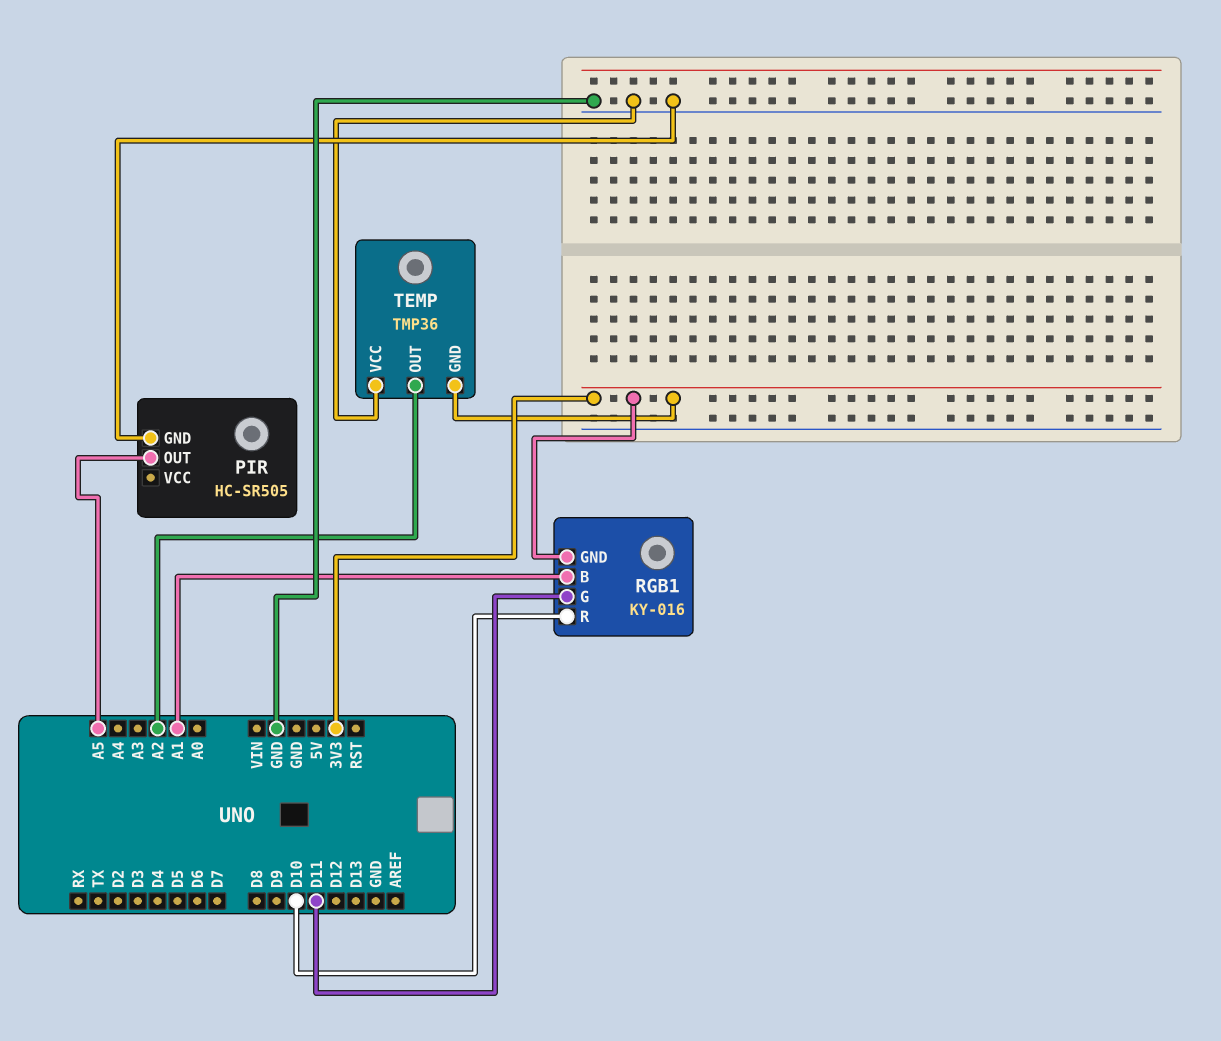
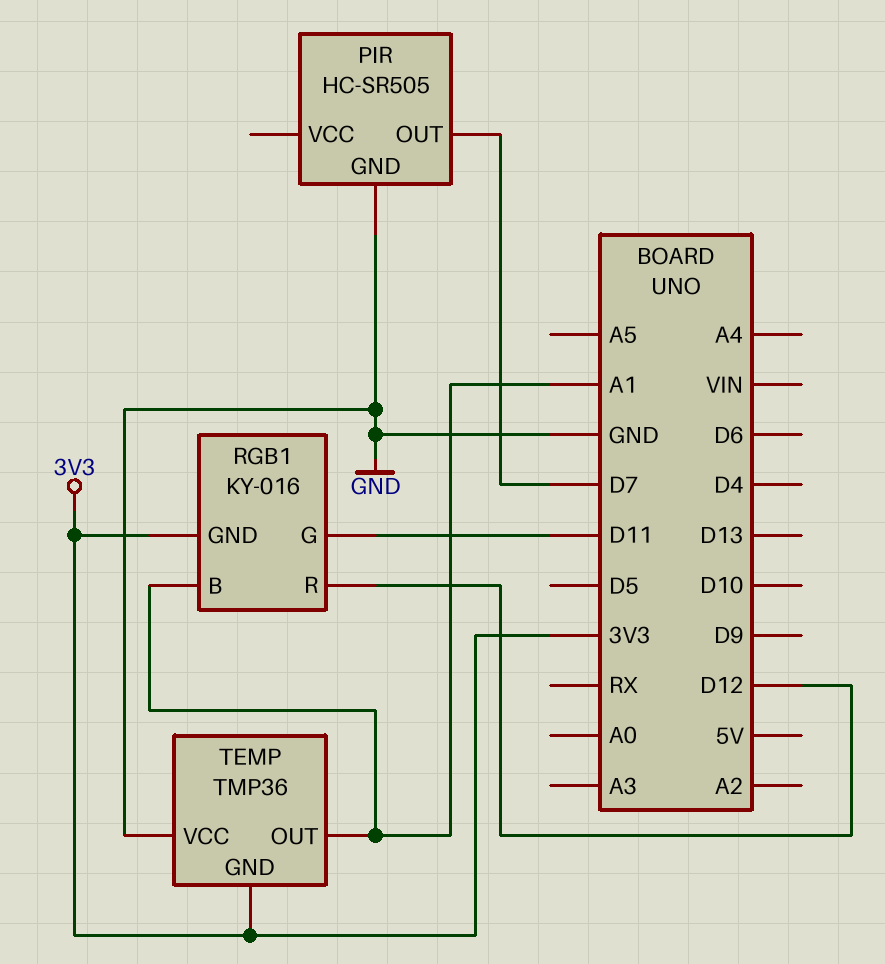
PIR pin OUT: A5 -> D7
RGB1 pin R: D10 -> D12
TEMP pin OUT: A2 -> A1

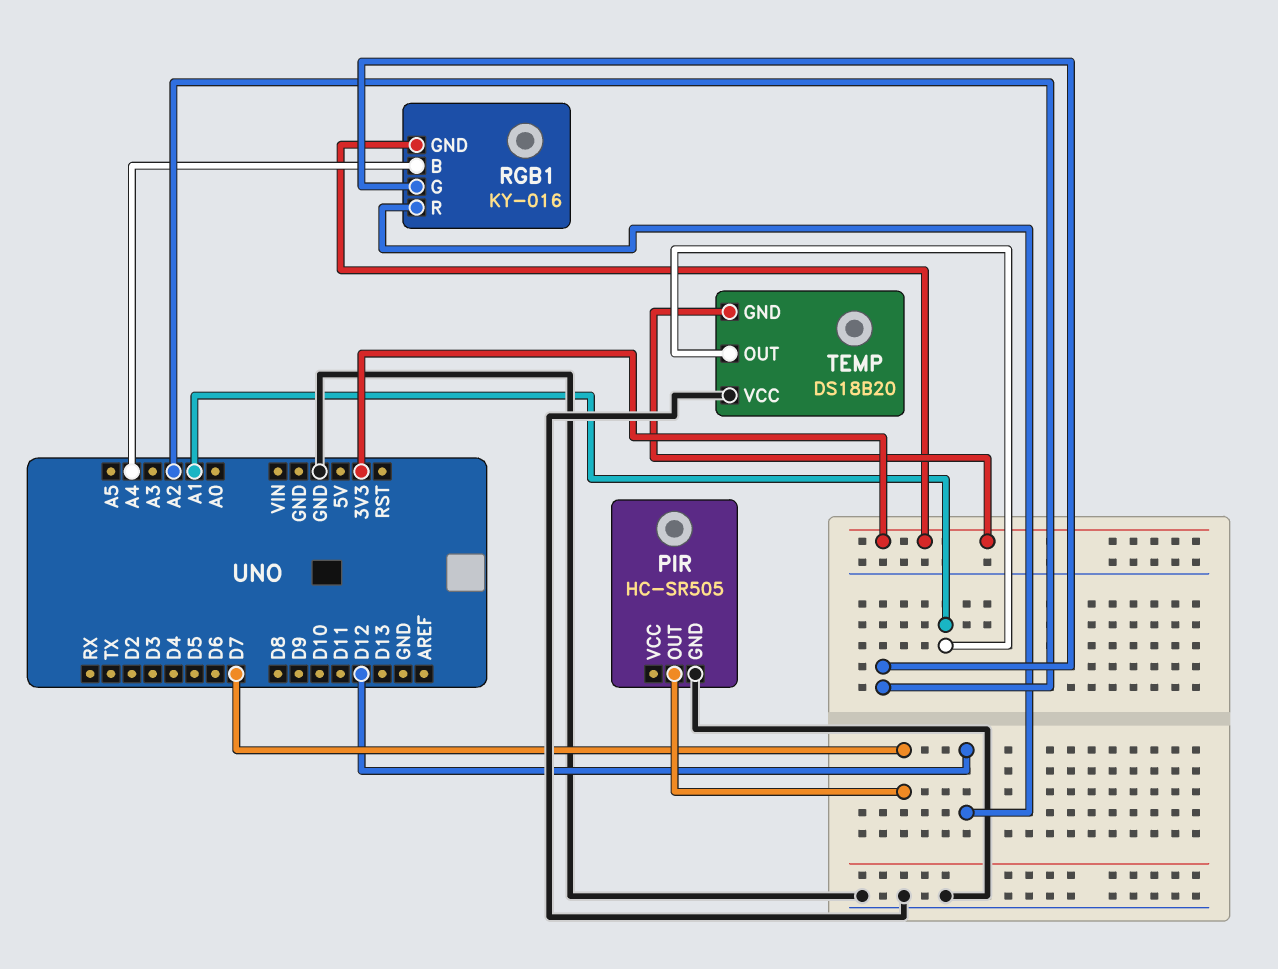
RGB1 pin B: A1 -> A4
RGB1 pin G: D11 -> A2
TEMP: TMP36 -> DS18B20

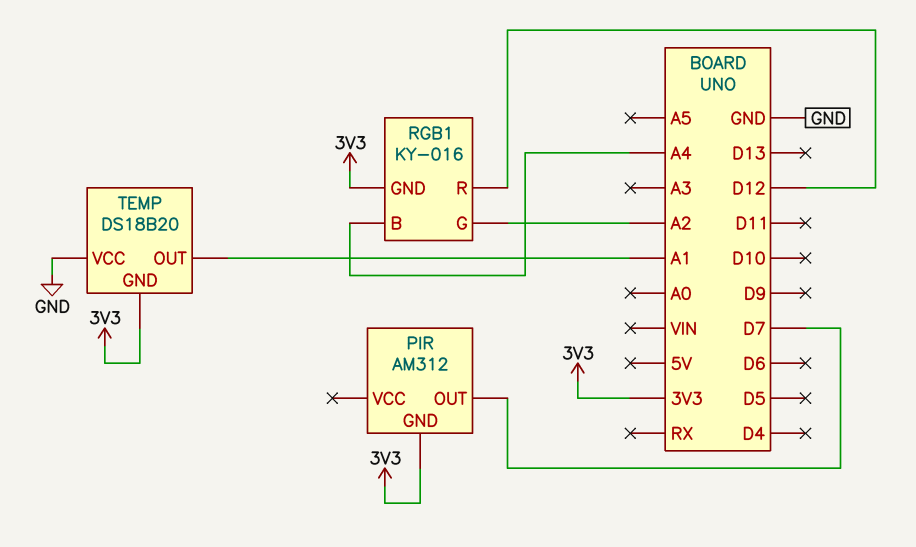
PIR: HC-SR505 -> AM312
PIR pin GND: GND -> 3V3

